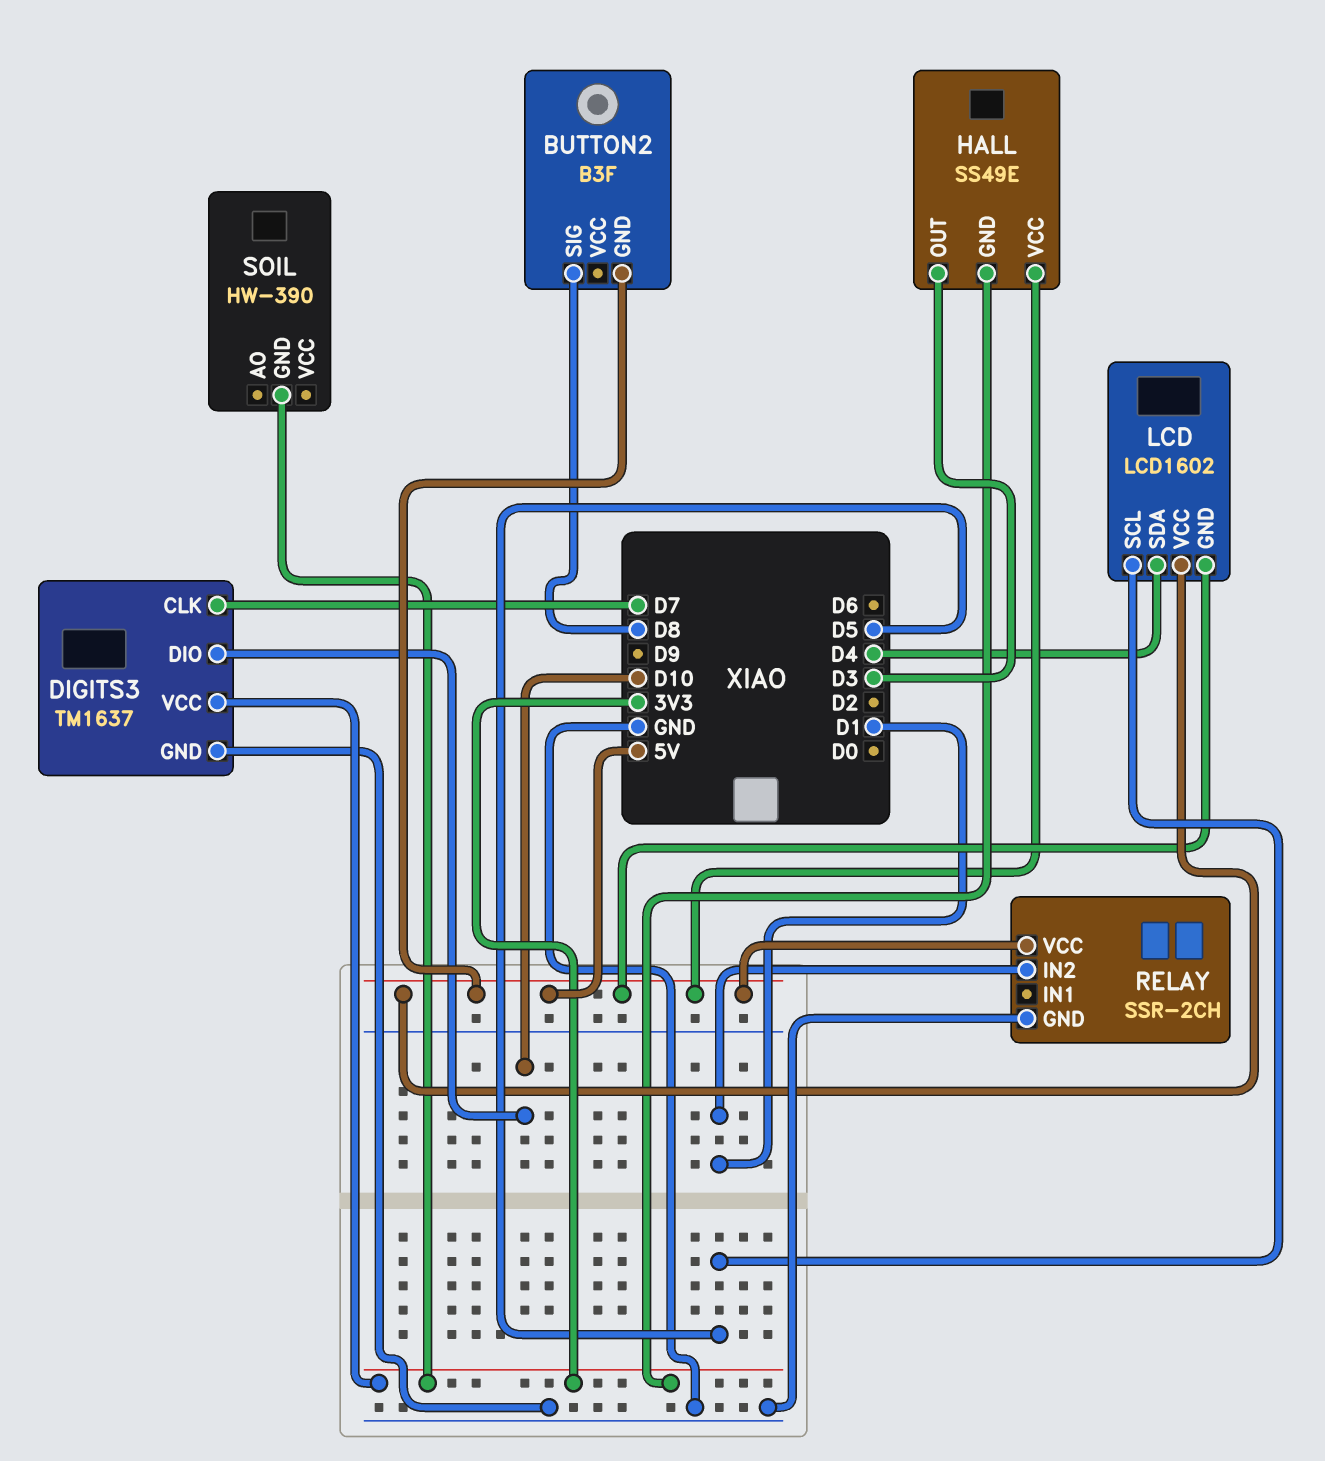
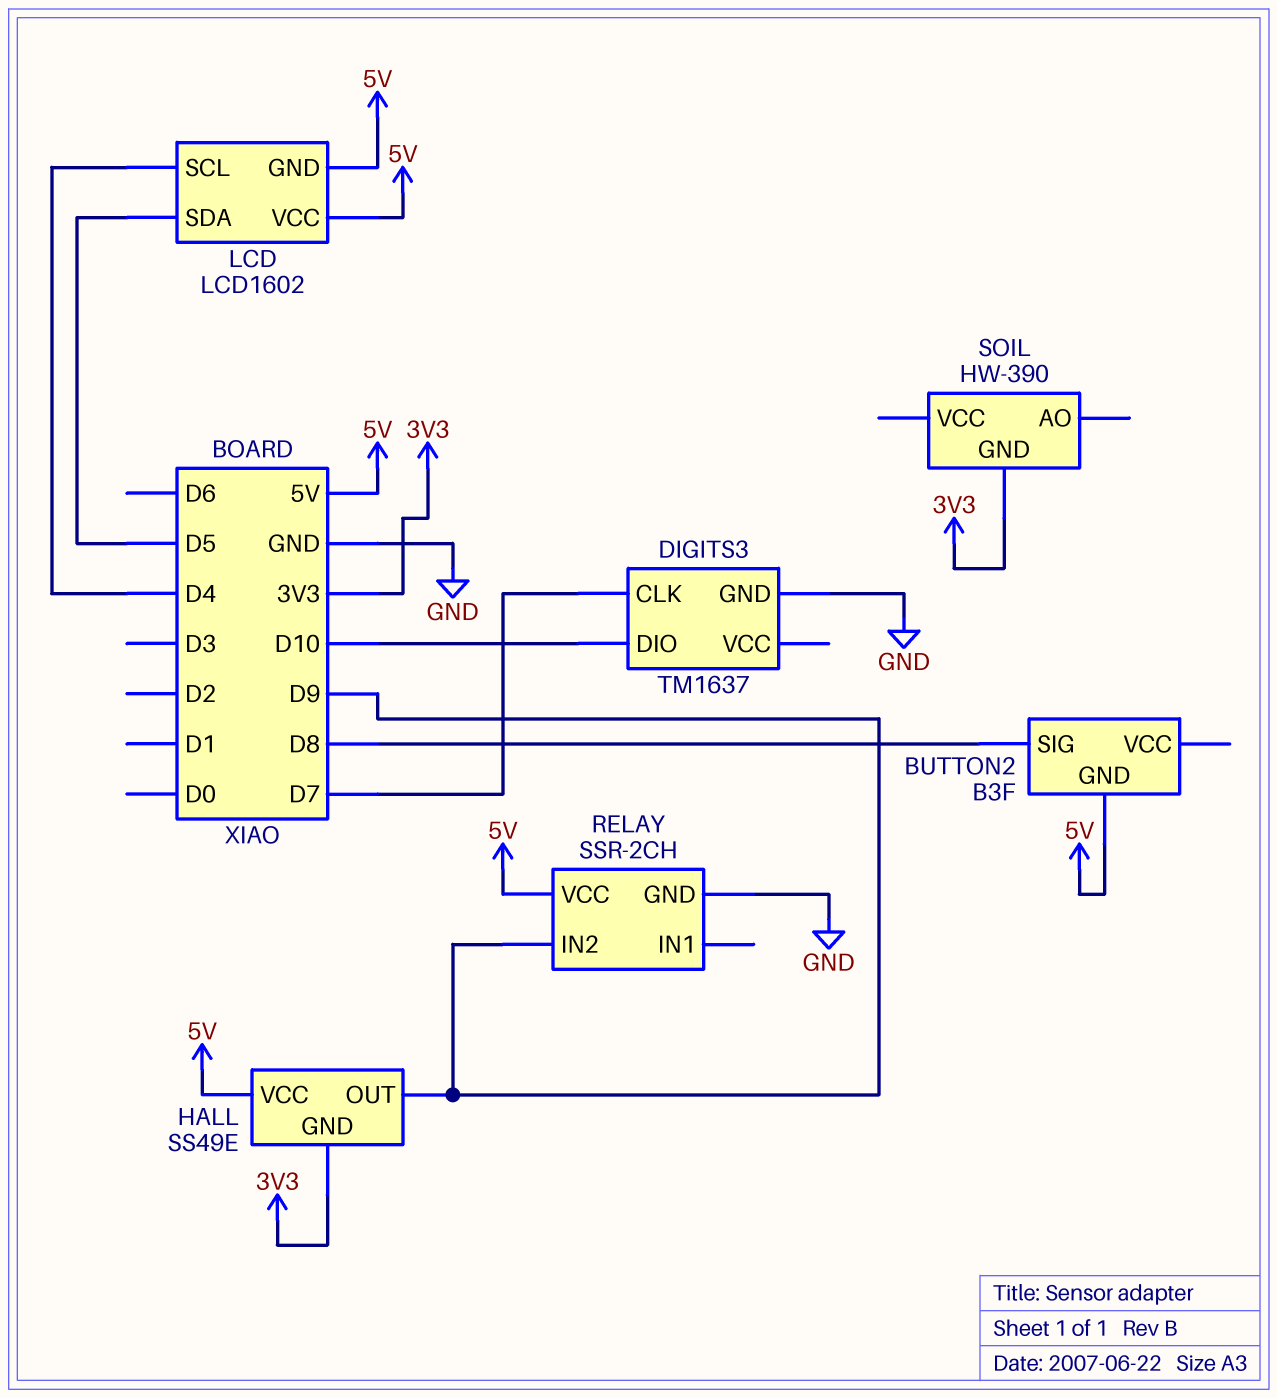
DIGITS3 pin VCC: 3V3 -> none
HALL pin OUT: D3 -> D9
LCD pin SCL: D5 -> D4
LCD pin SDA: D4 -> D5
RELAY pin IN2: D1 -> D9

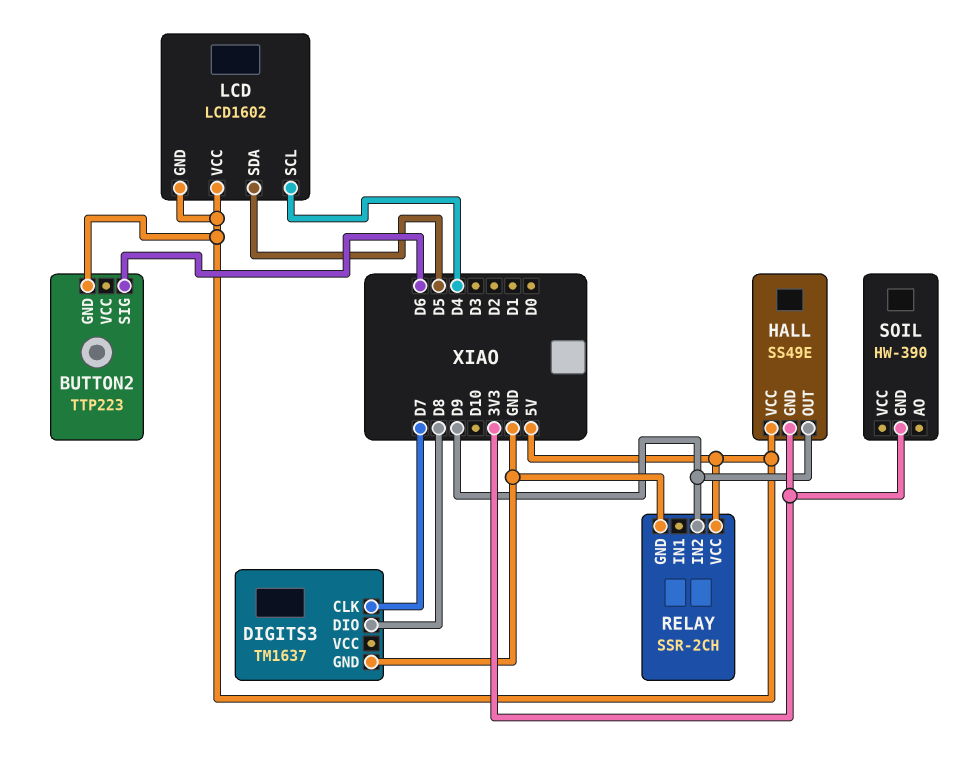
BUTTON2: B3F -> TTP223
BUTTON2 pin SIG: D8 -> D6
DIGITS3 pin DIO: D10 -> D8

